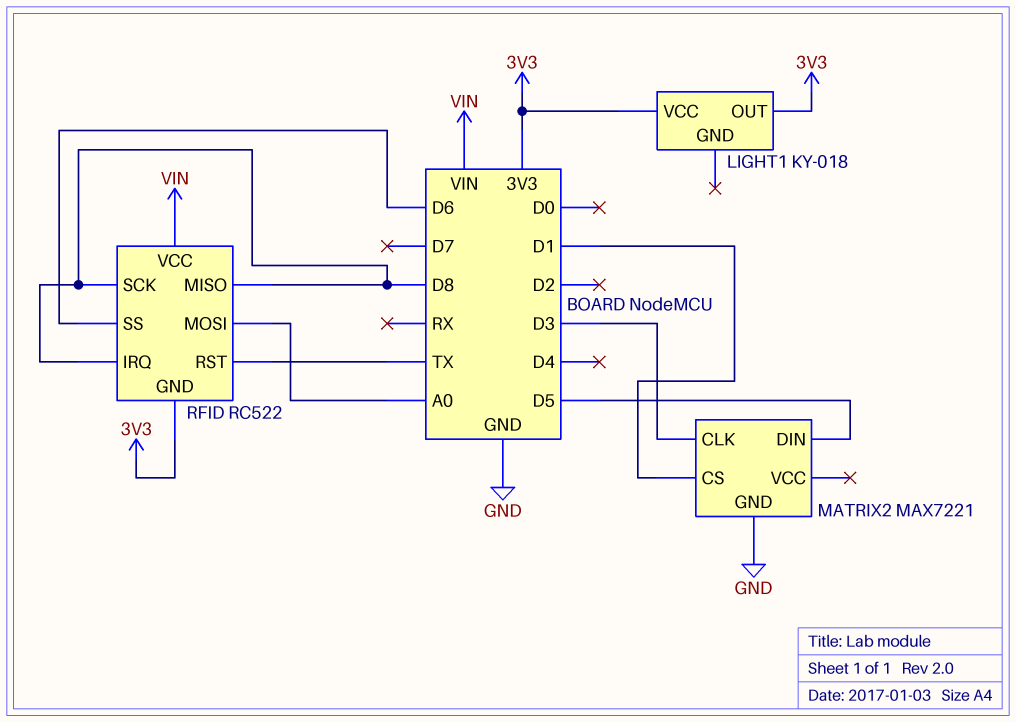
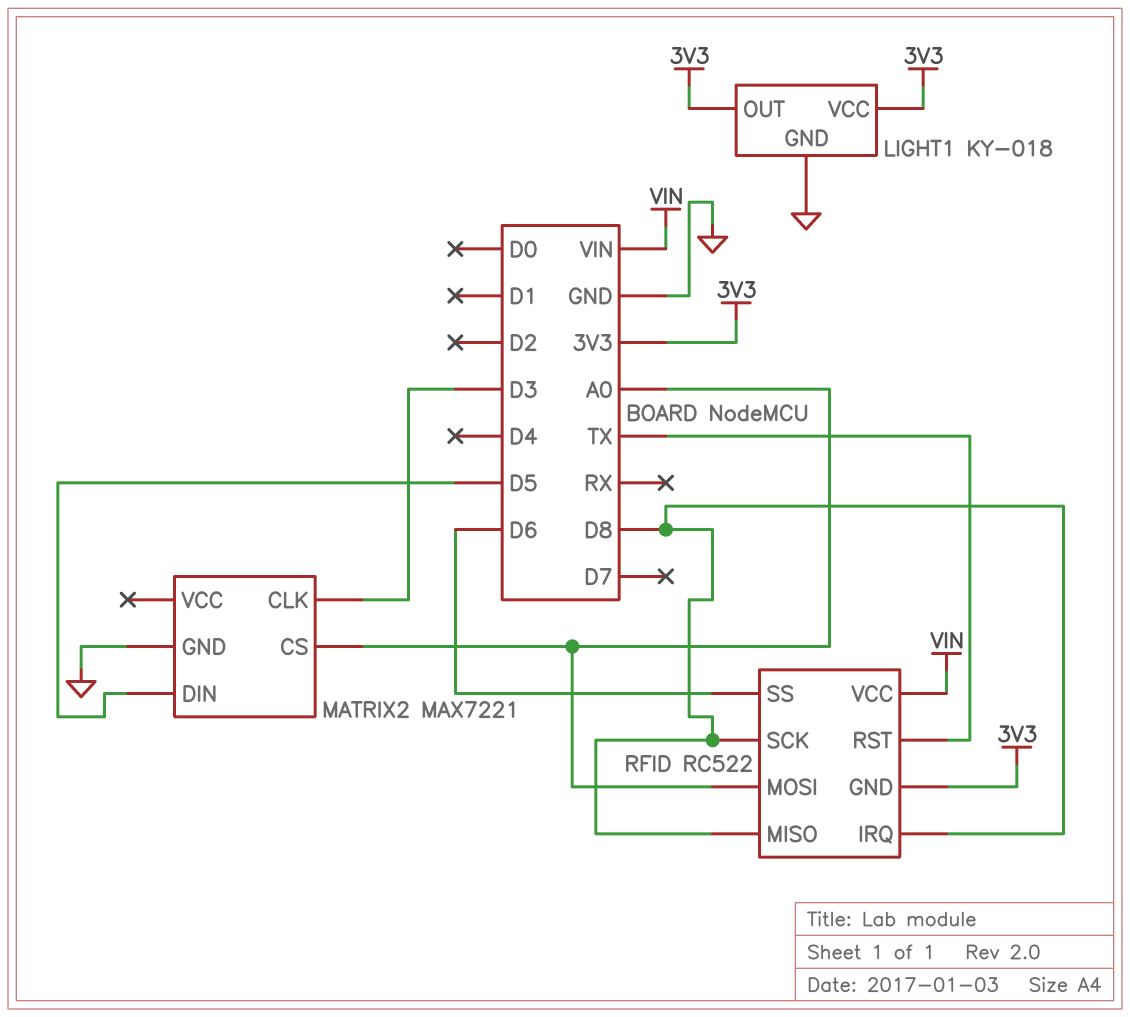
LIGHT1 pin GND: none -> GND
MATRIX2 pin CS: D1 -> A0

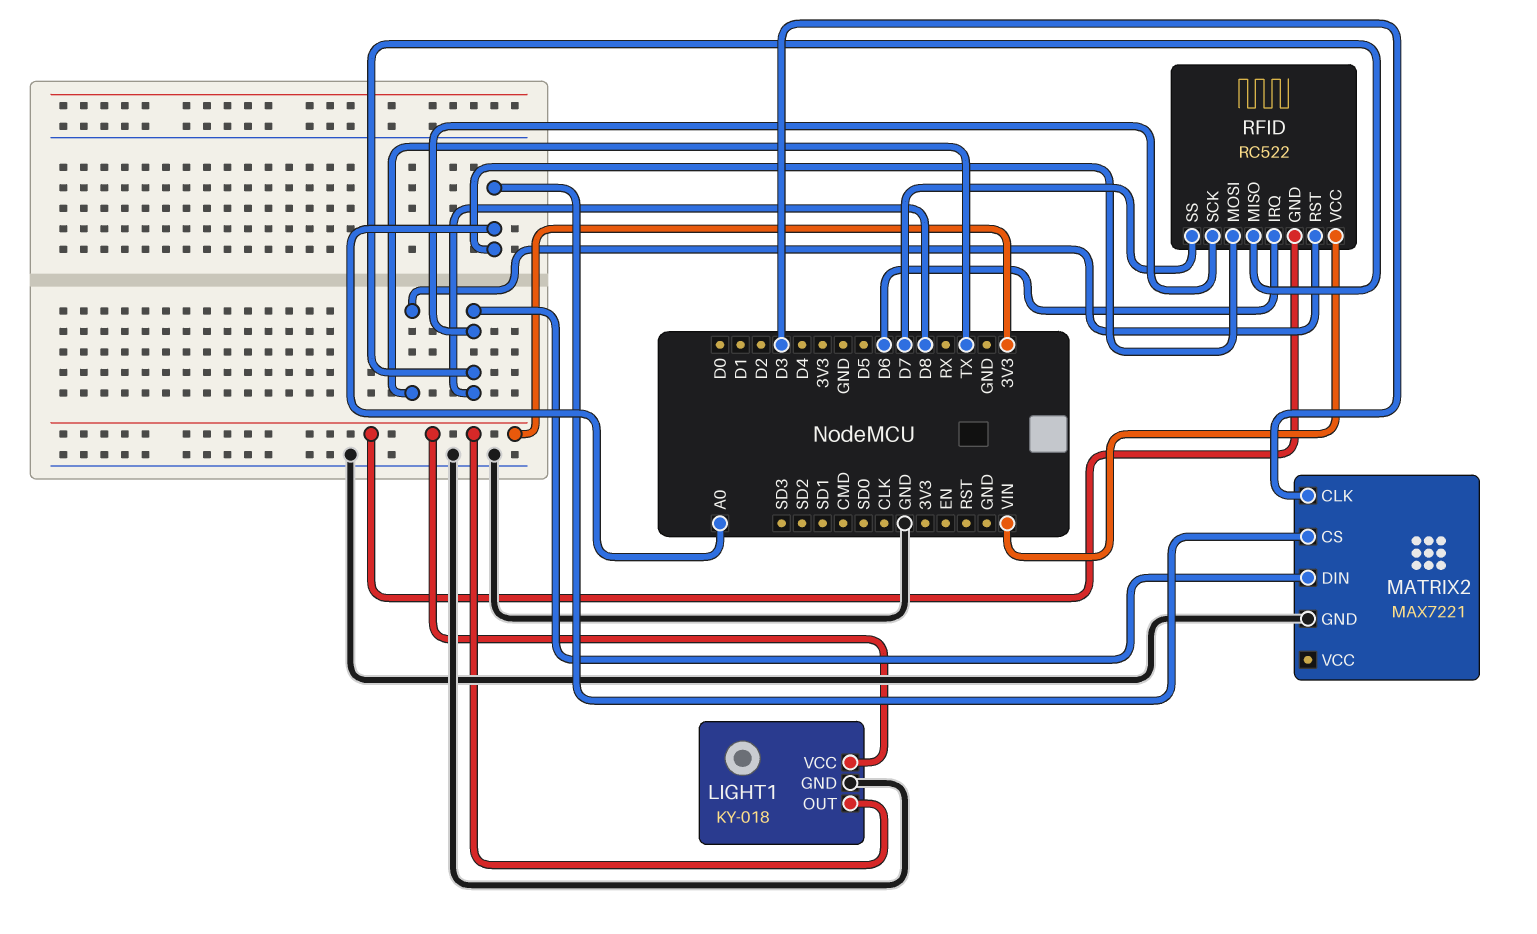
MATRIX2 pin DIN: D5 -> D8
RFID pin IRQ: D8 -> D6
RFID pin SS: D6 -> D7

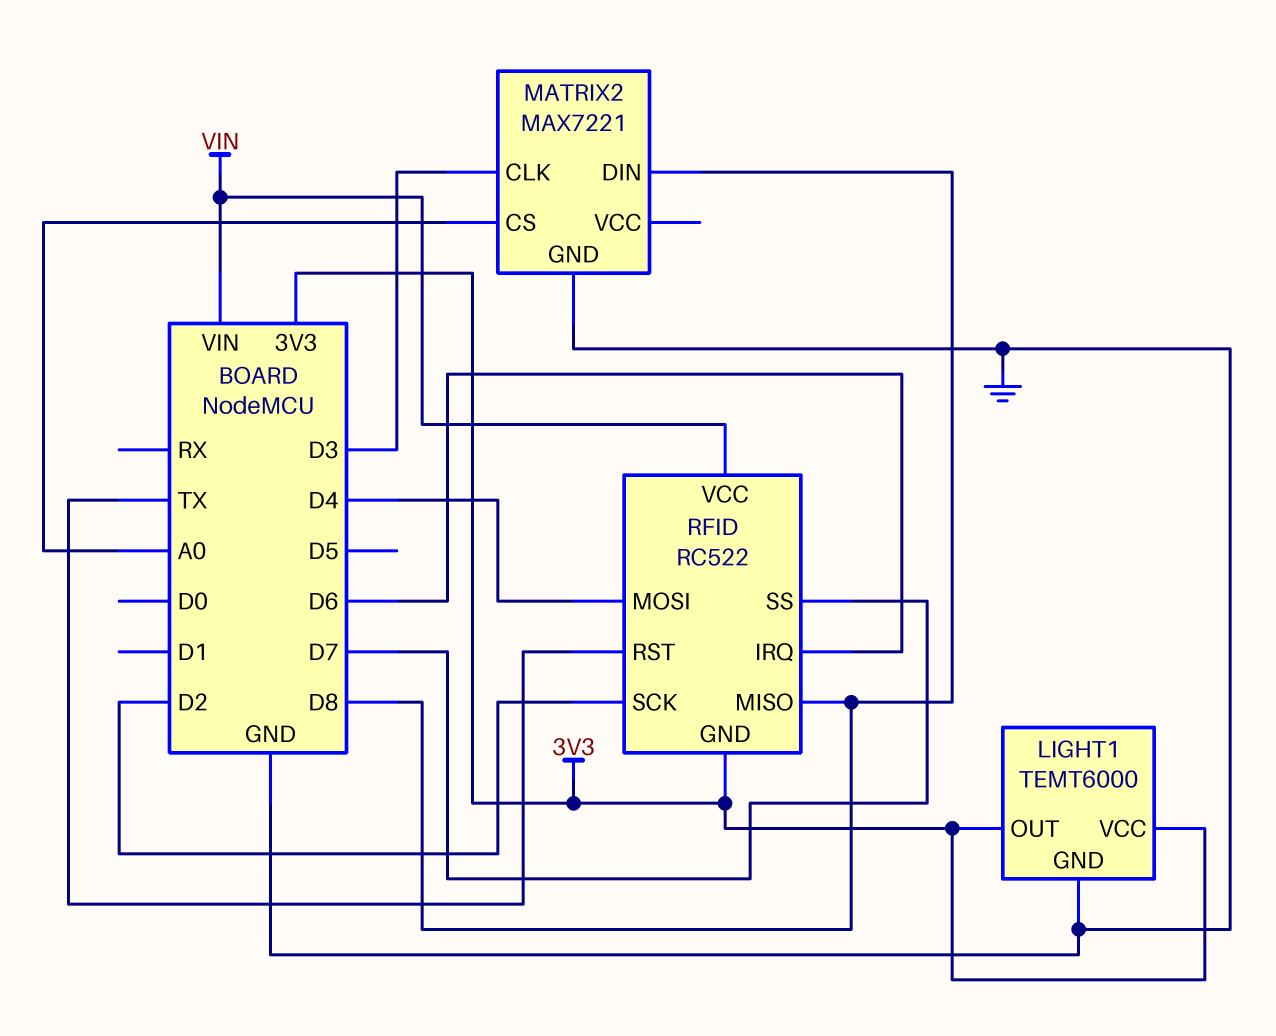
LIGHT1: KY-018 -> TEMT6000
RFID pin MOSI: A0 -> D4
RFID pin SCK: D8 -> D2

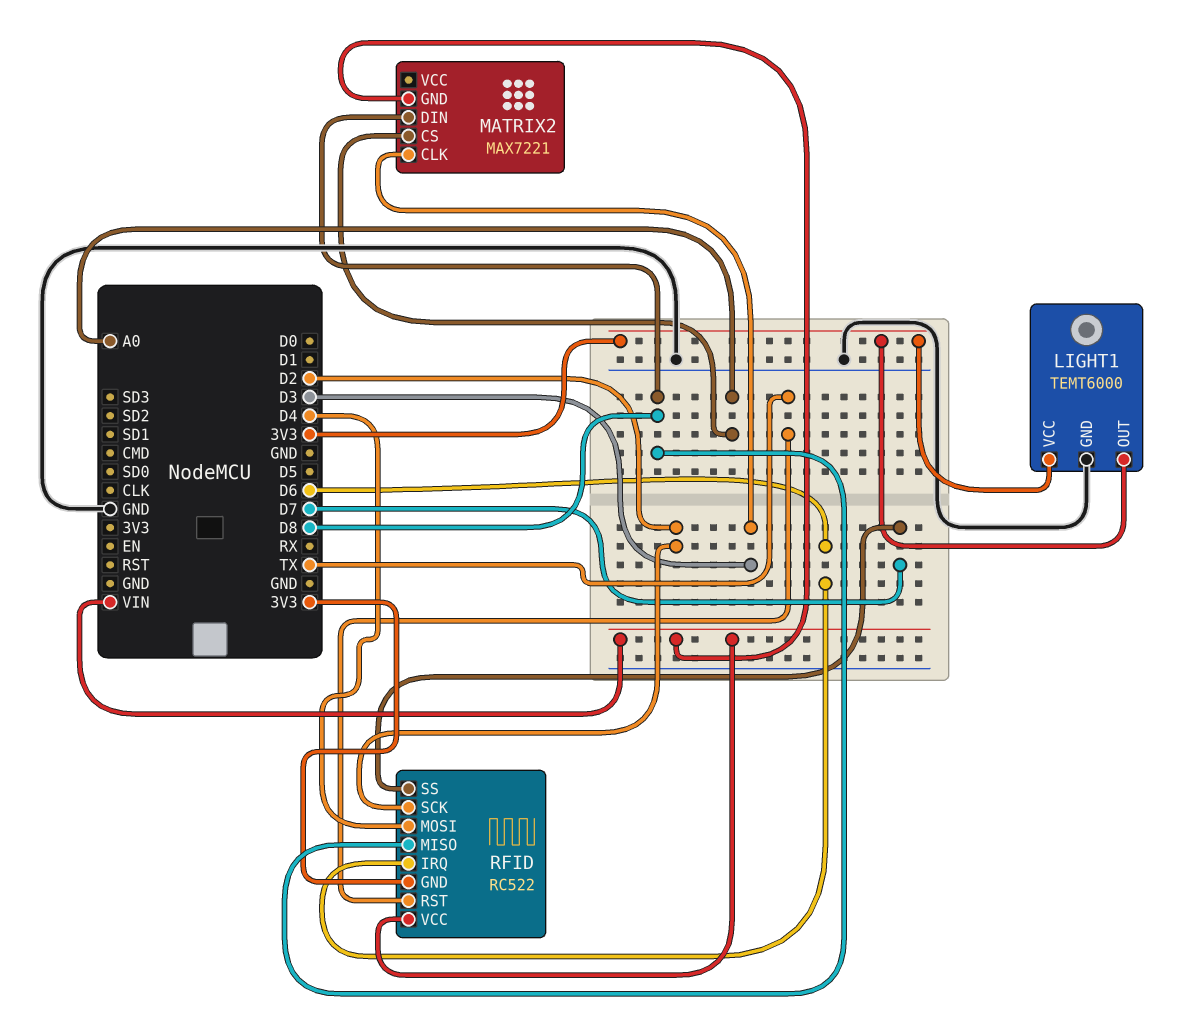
MATRIX2 pin GND: GND -> VIN

